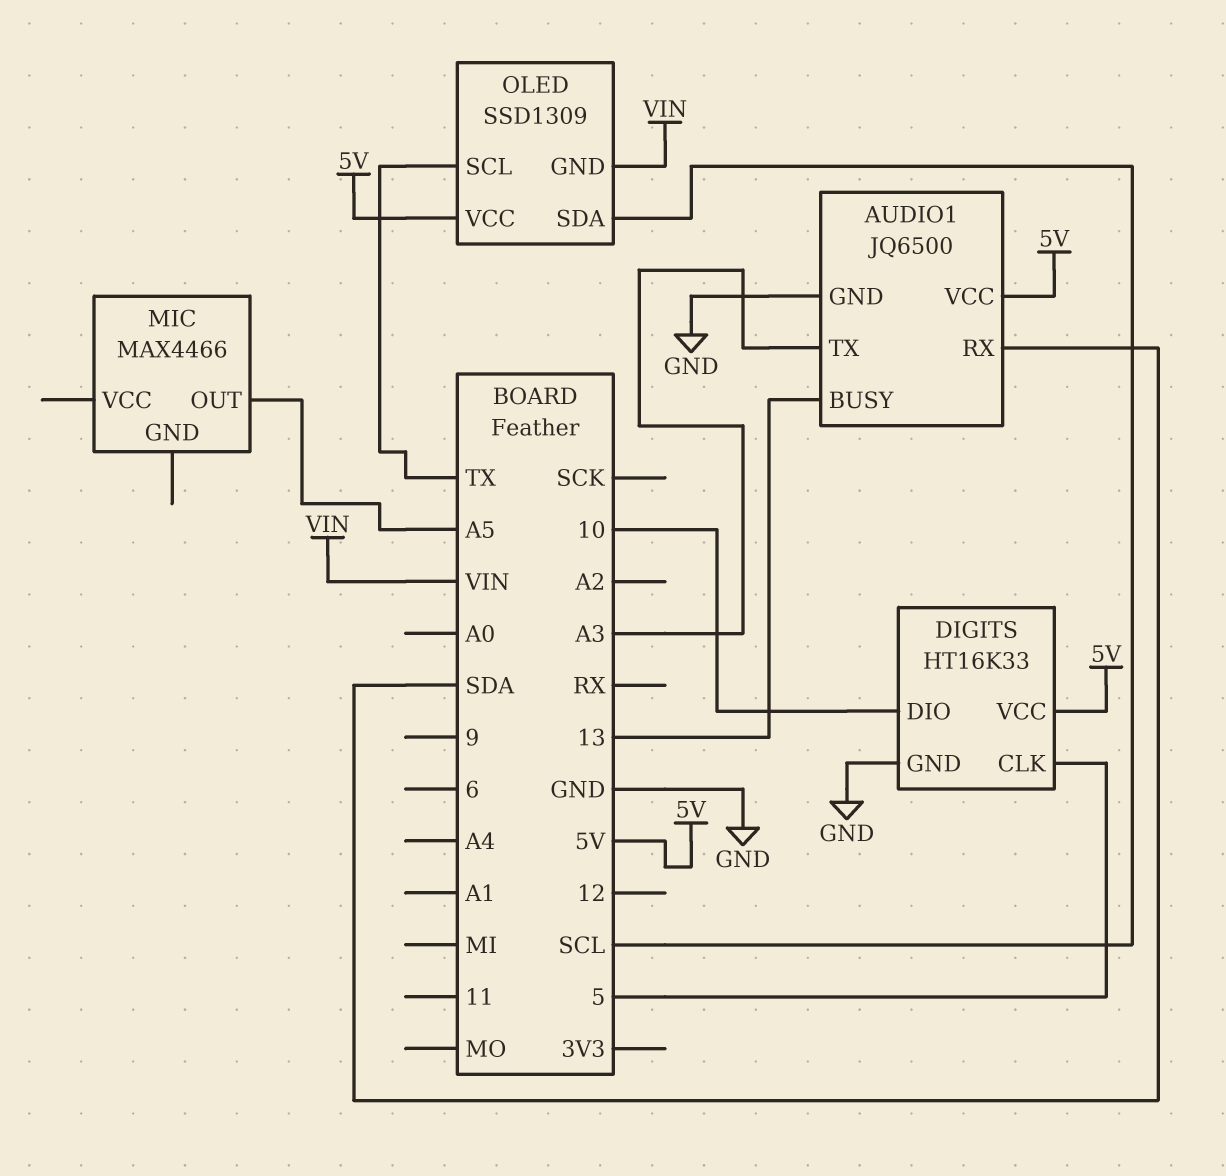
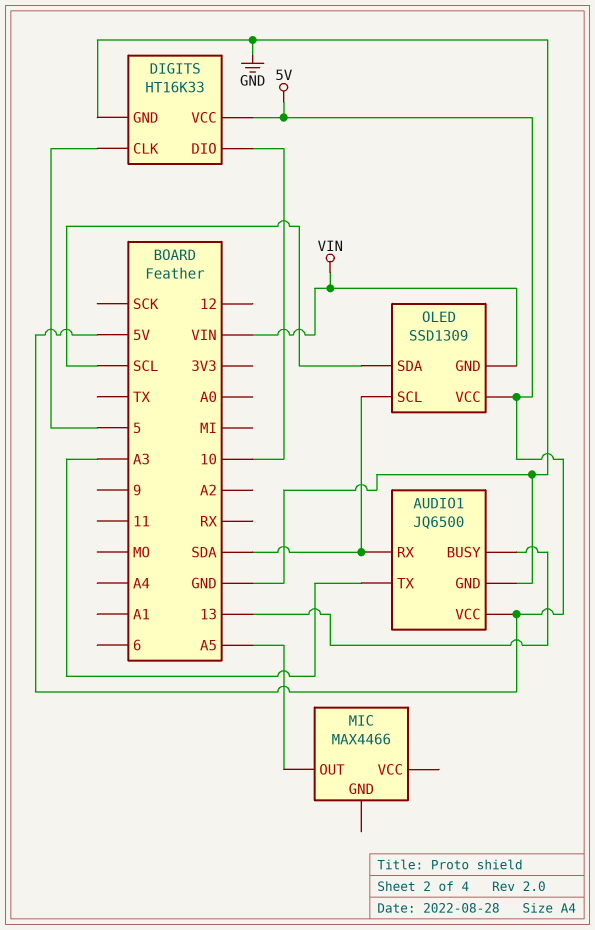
OLED pin SCL: TX -> SDA

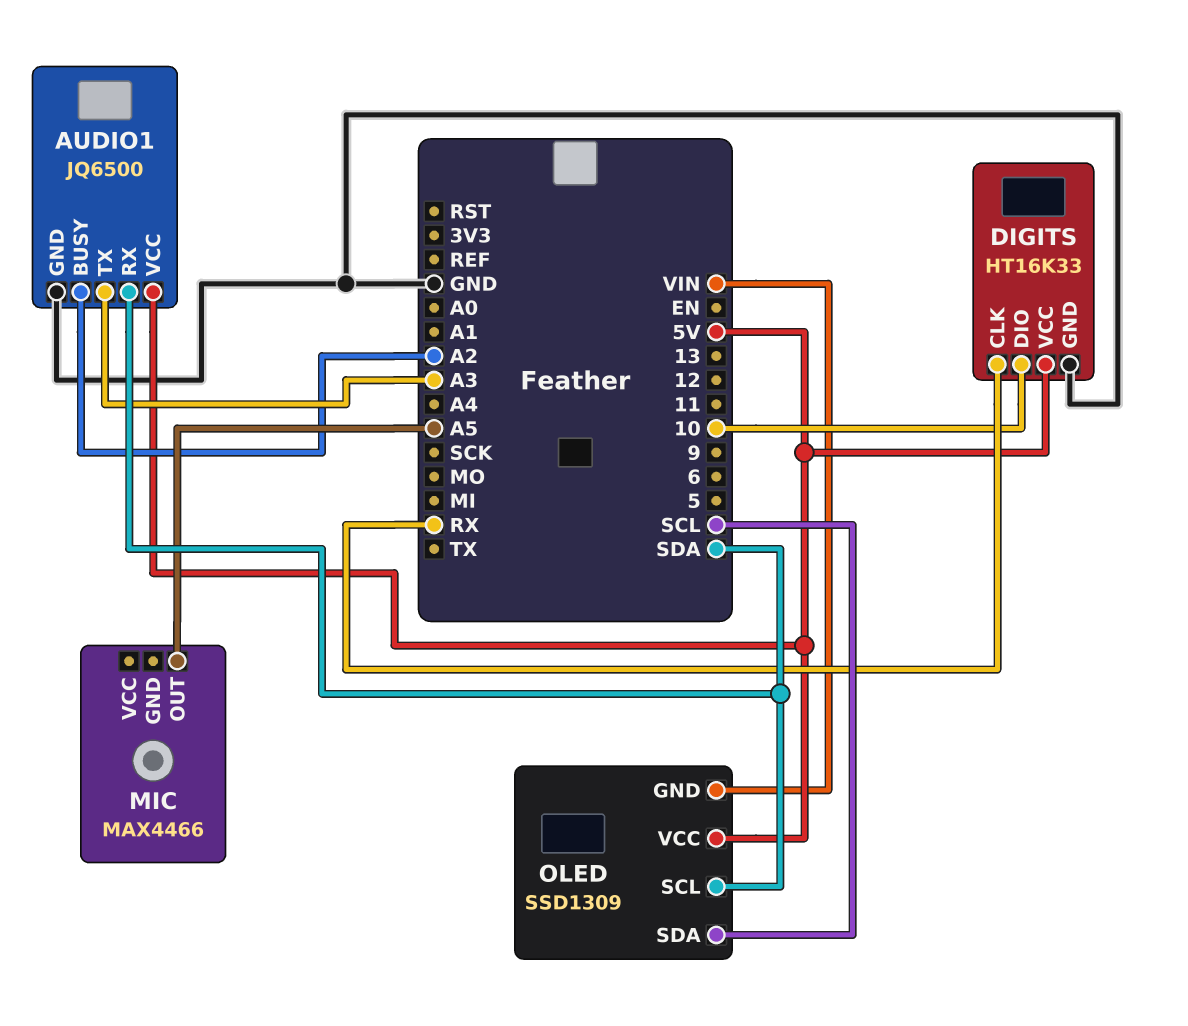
AUDIO1 pin BUSY: 13 -> A2
DIGITS pin CLK: 5 -> RX

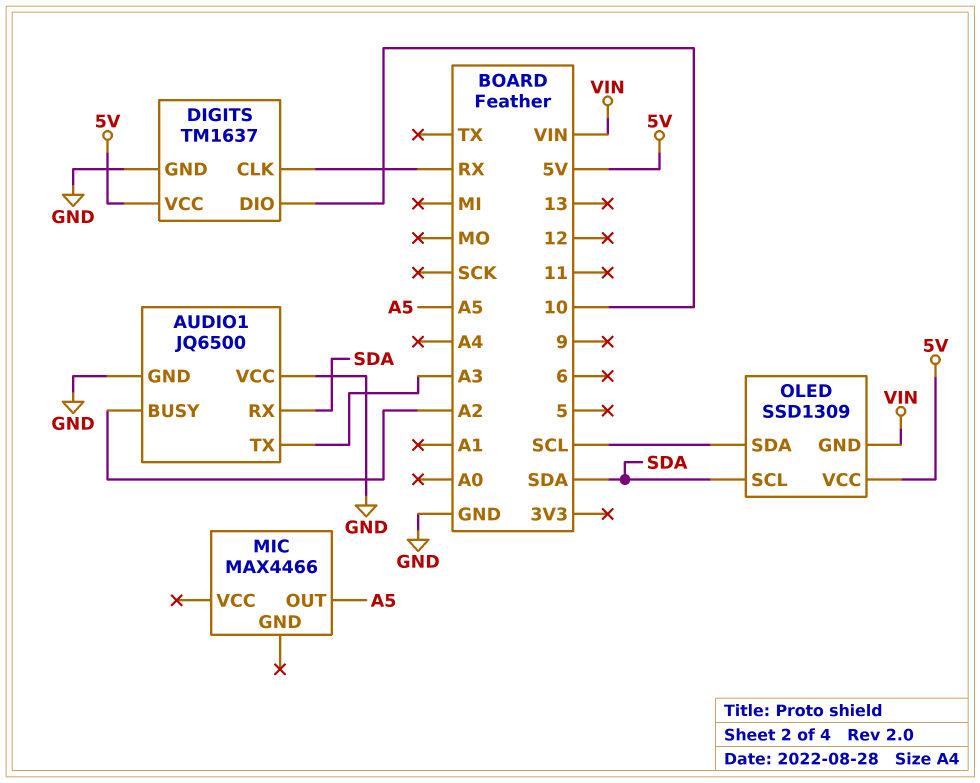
AUDIO1 pin VCC: 5V -> GND
DIGITS: HT16K33 -> TM1637

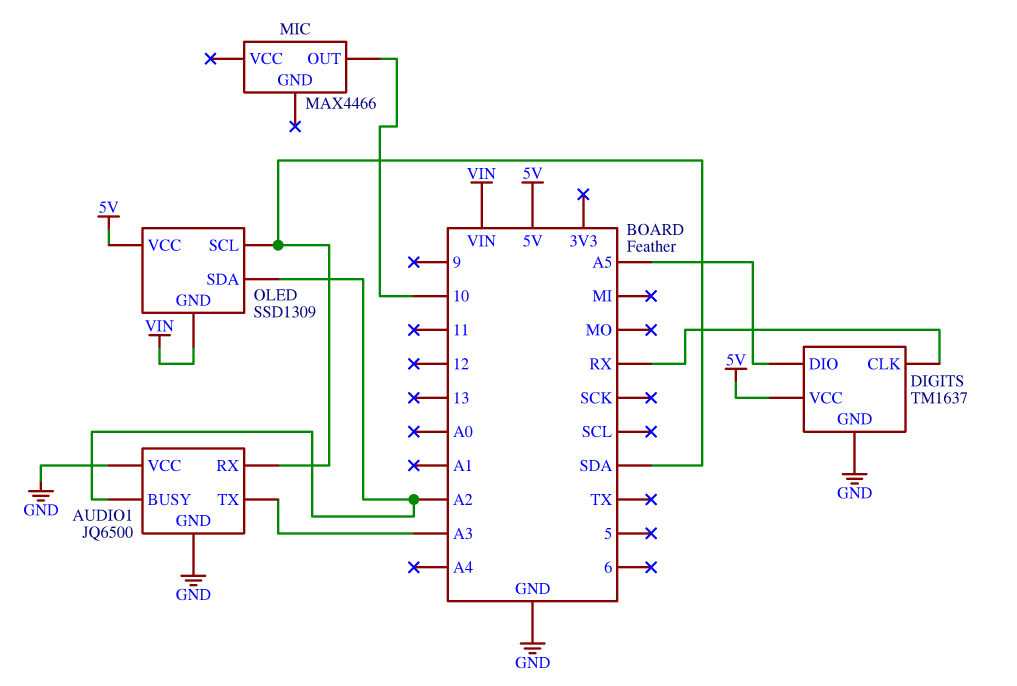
DIGITS pin DIO: 10 -> A5
MIC pin OUT: A5 -> 10
OLED pin SDA: SCL -> A2

